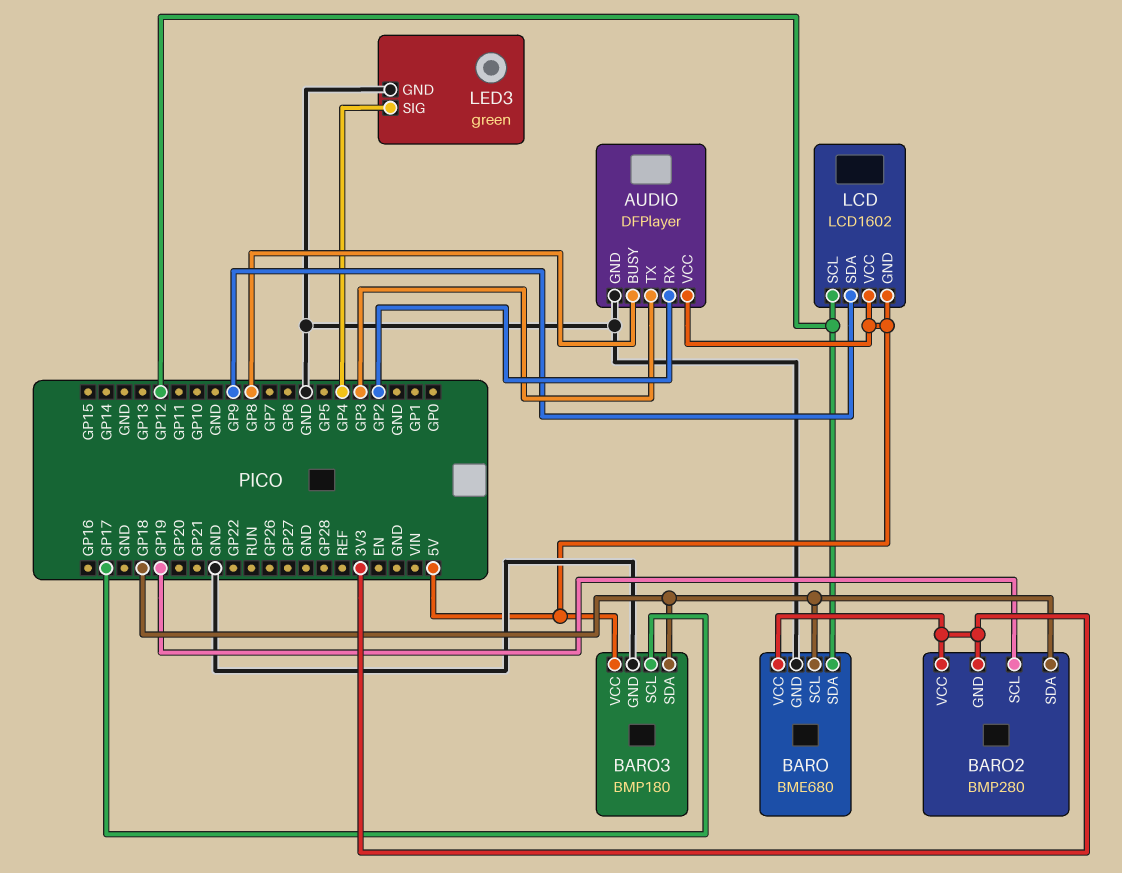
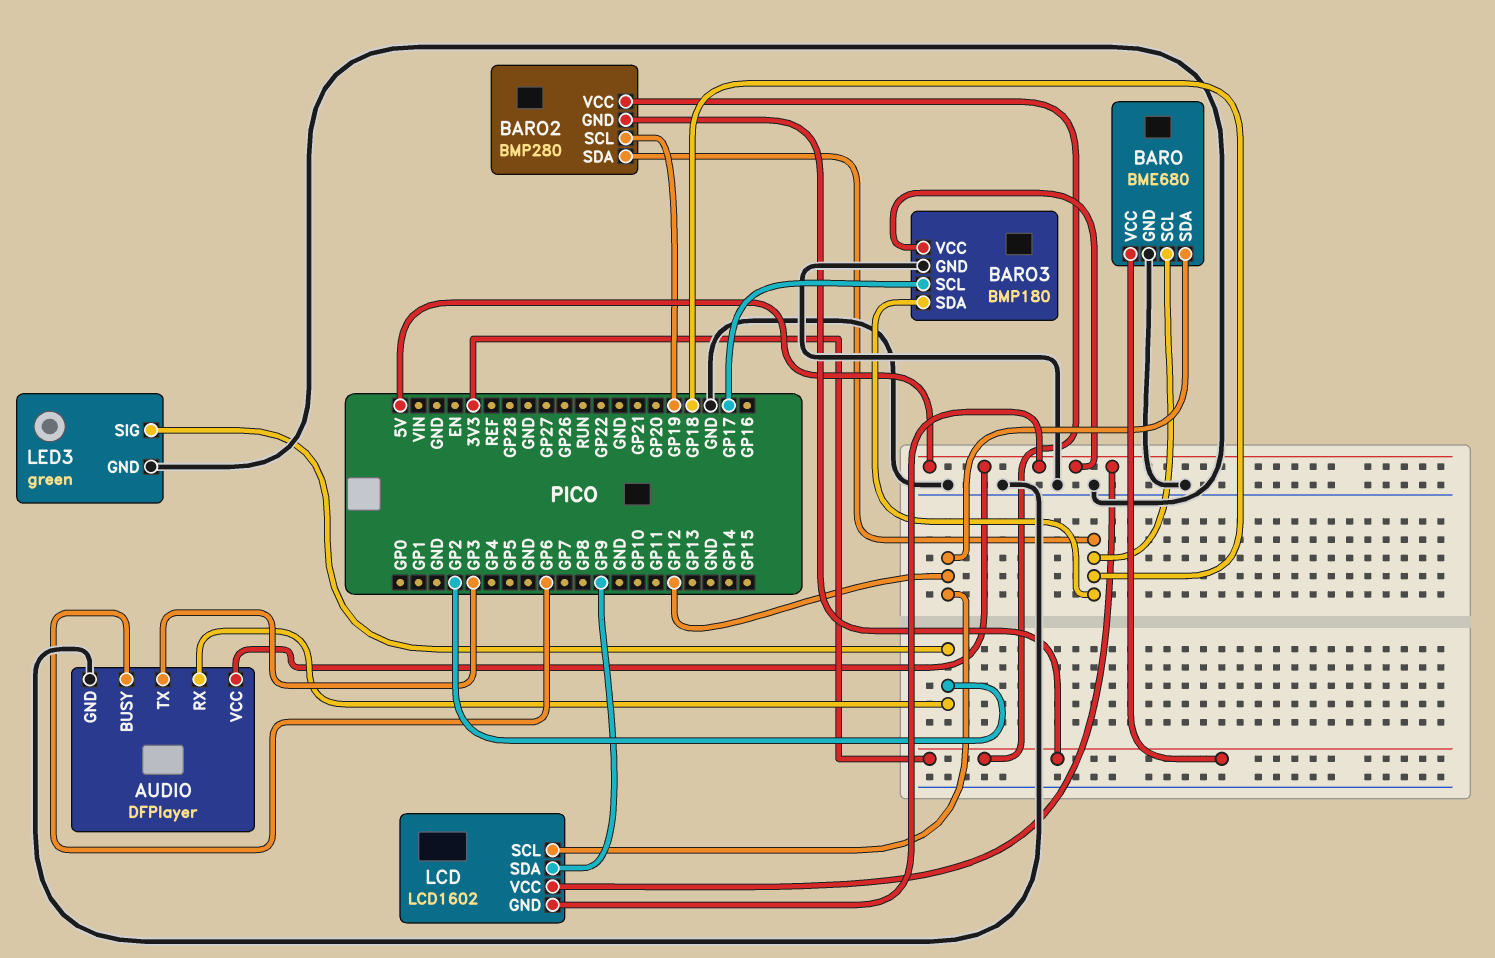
AUDIO pin BUSY: GP8 -> GP6
LED3 pin SIG: GP4 -> GP2

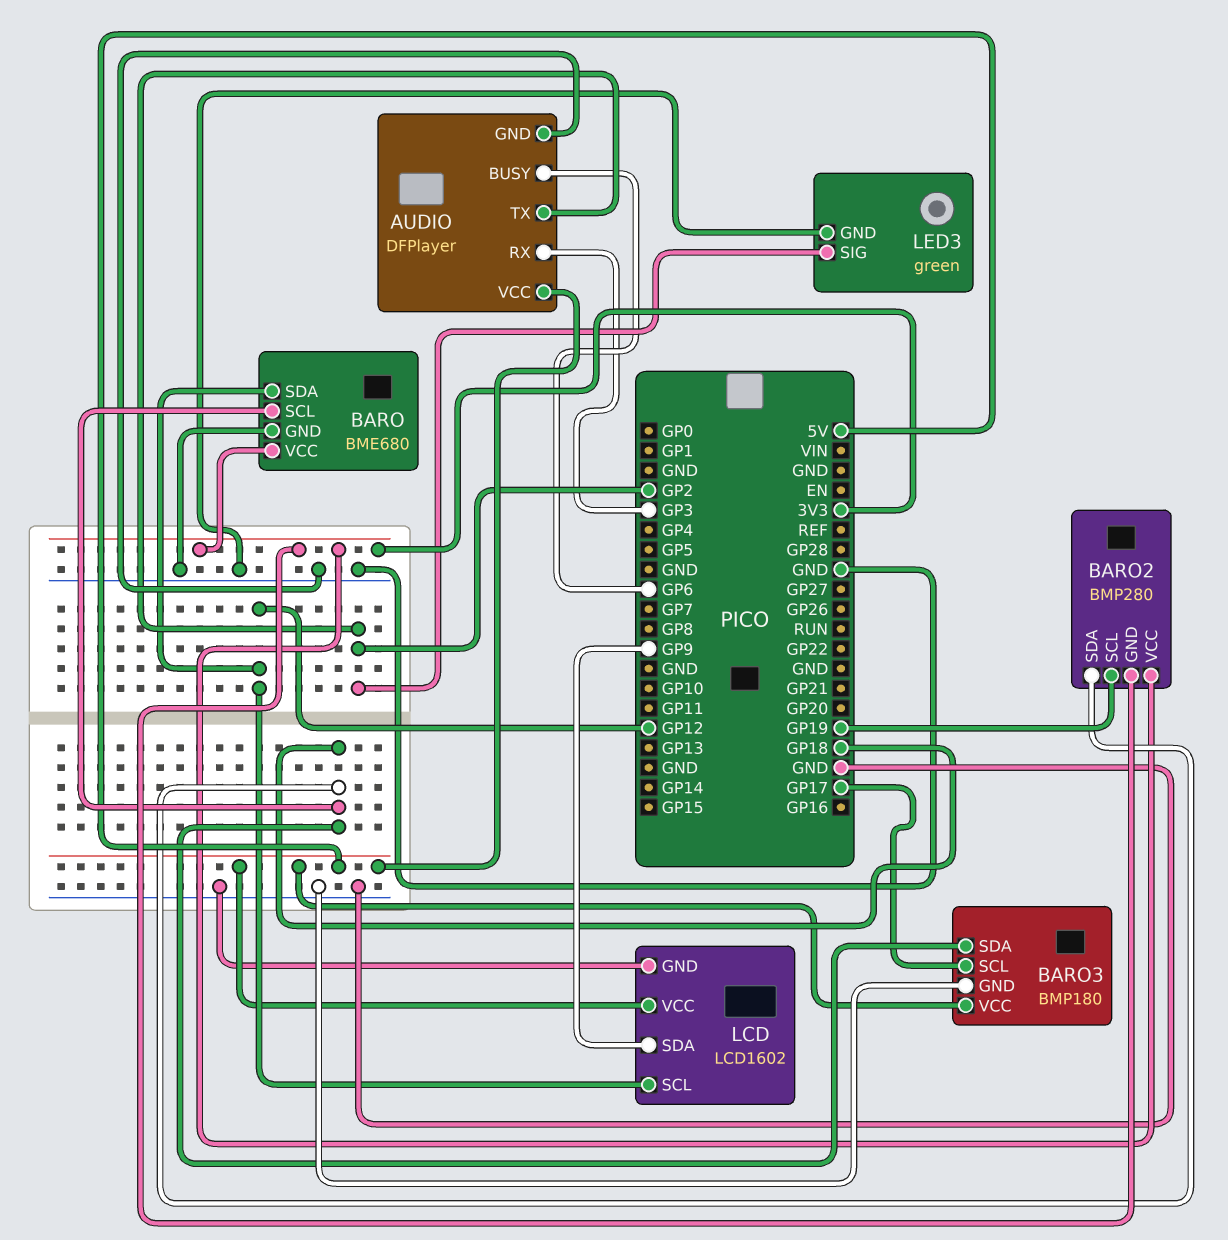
AUDIO pin RX: GP2 -> GP3
AUDIO pin TX: GP3 -> GP2
LCD pin GND: 5V -> GND

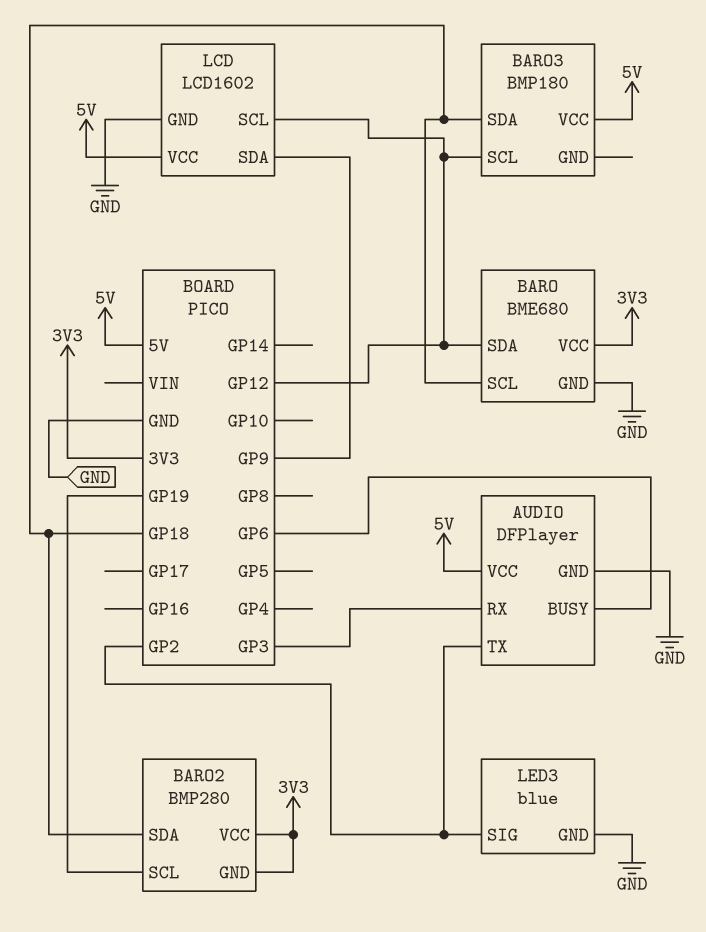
BARO3 pin GND: GND -> none
BARO3 pin SCL: GP17 -> GP12
LED3: green -> blue

